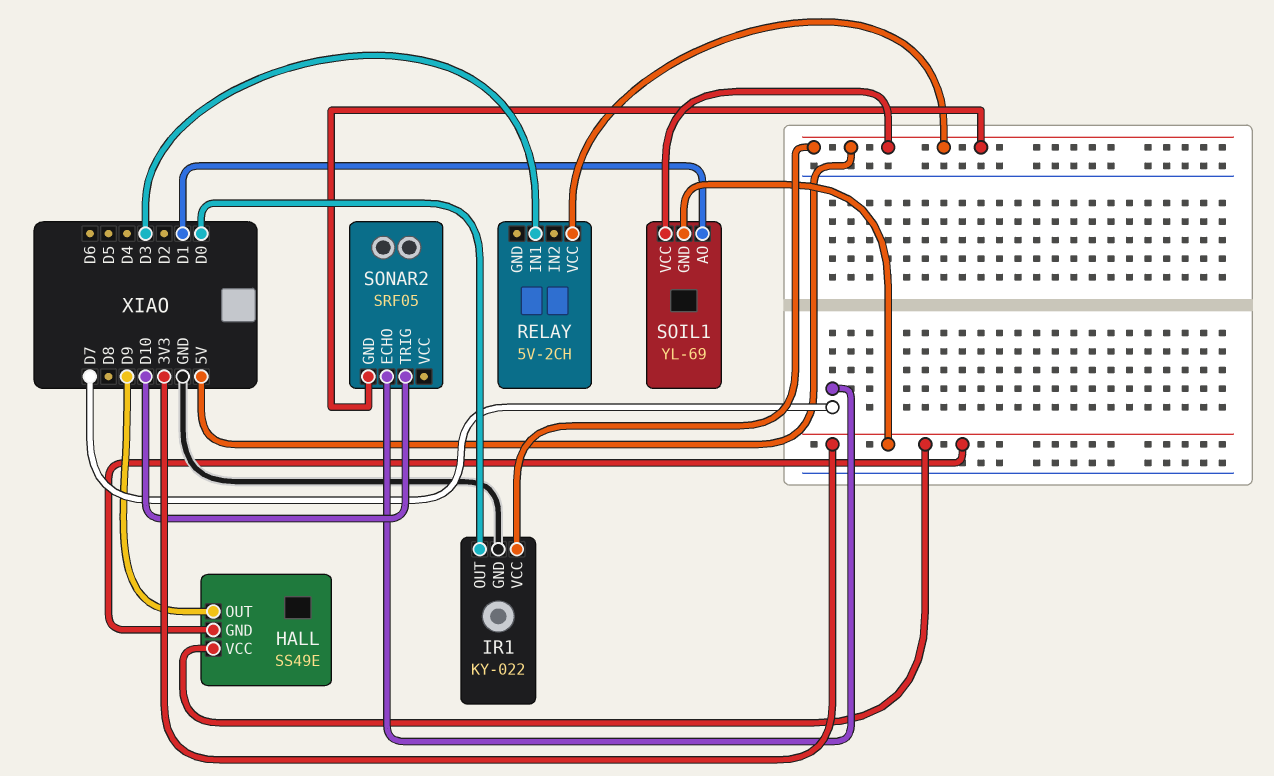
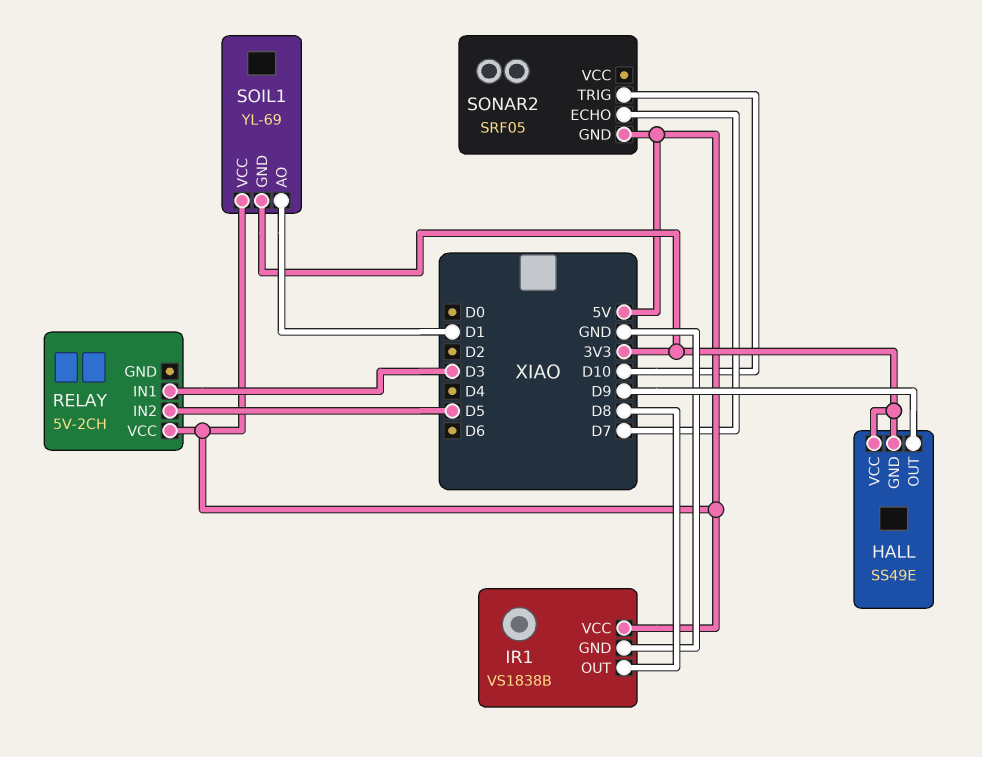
IR1: KY-022 -> VS1838B
IR1 pin OUT: D0 -> D8
RELAY pin IN2: none -> D5

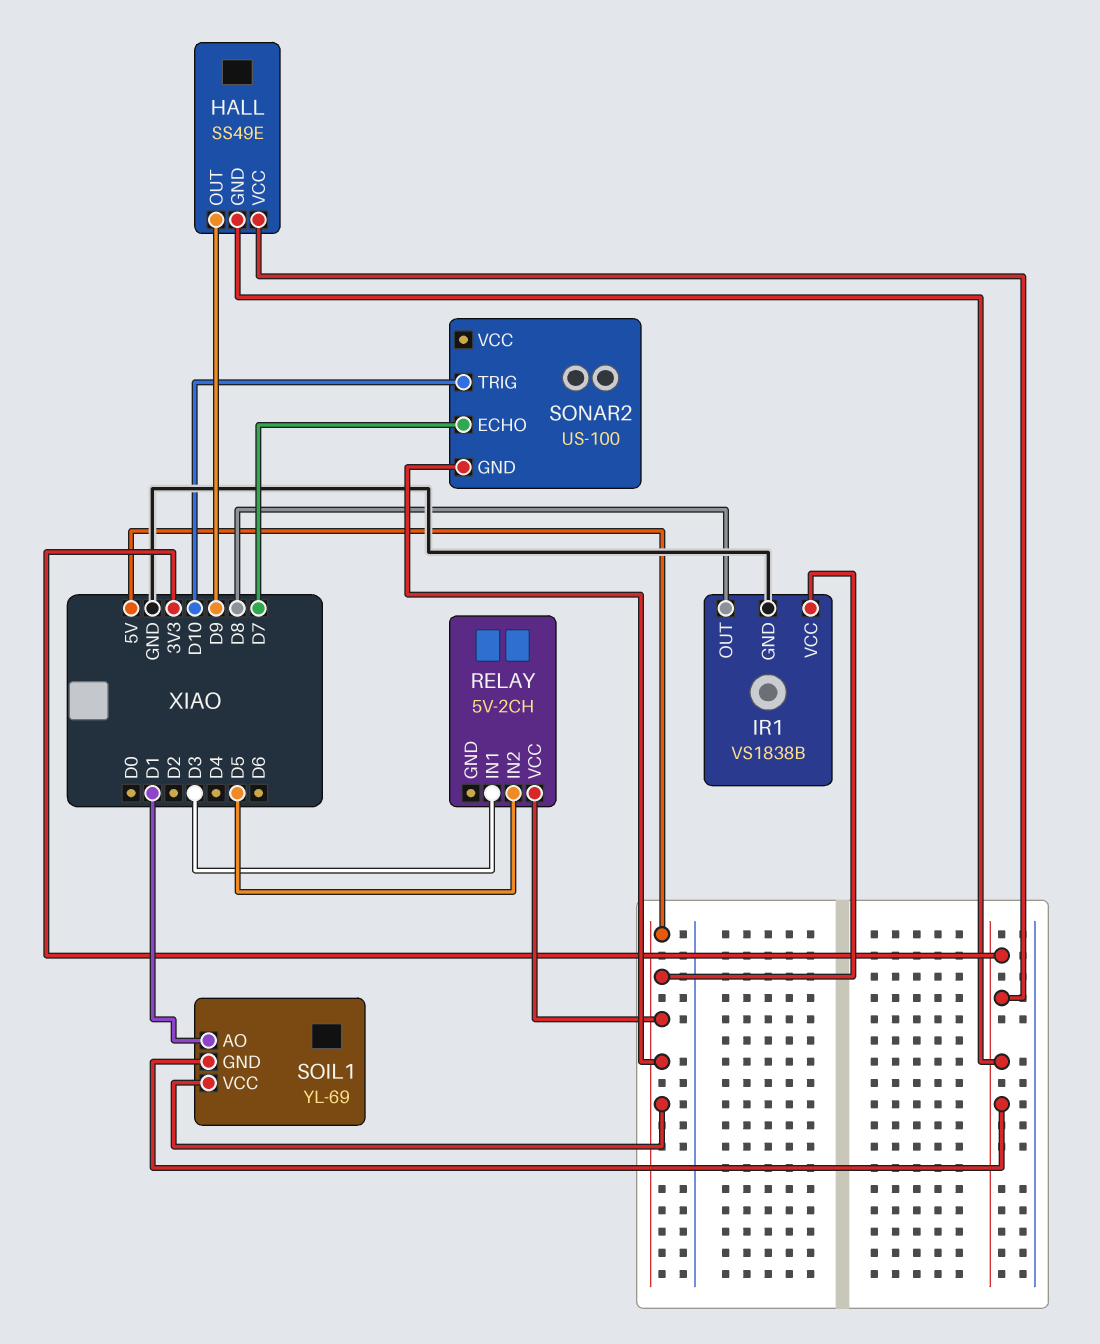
SONAR2: SRF05 -> US-100

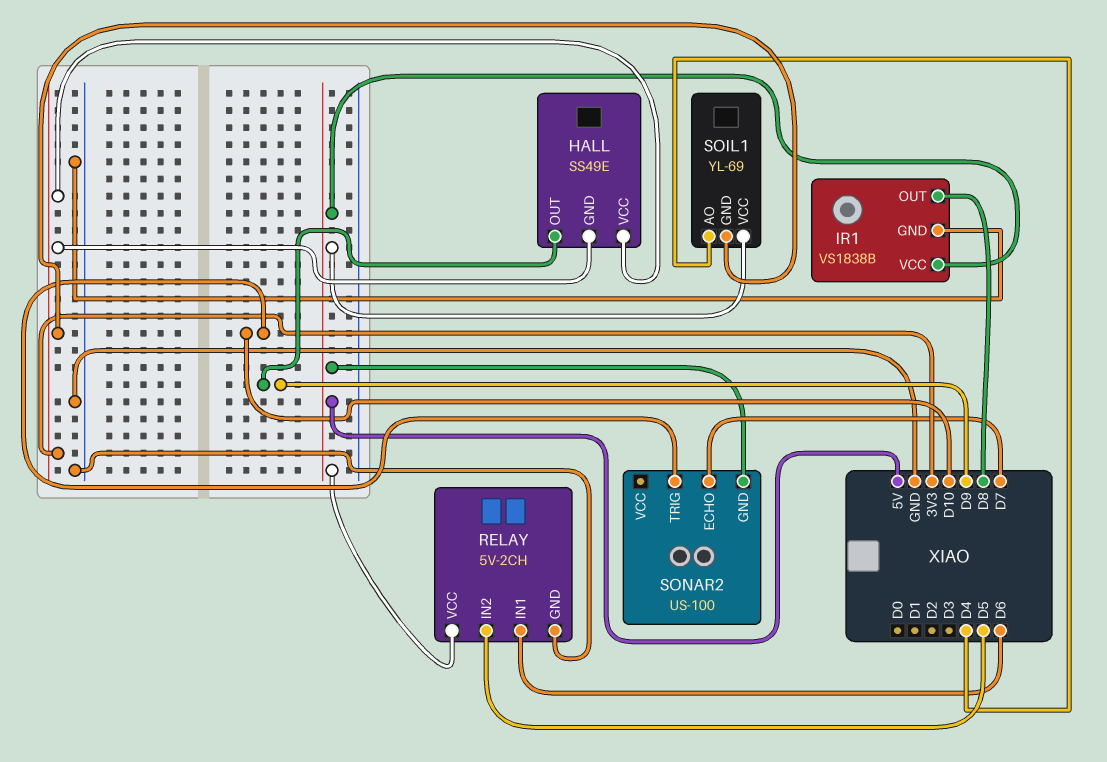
RELAY pin GND: none -> GND
RELAY pin IN1: D3 -> D6
SOIL1 pin AO: D1 -> D4

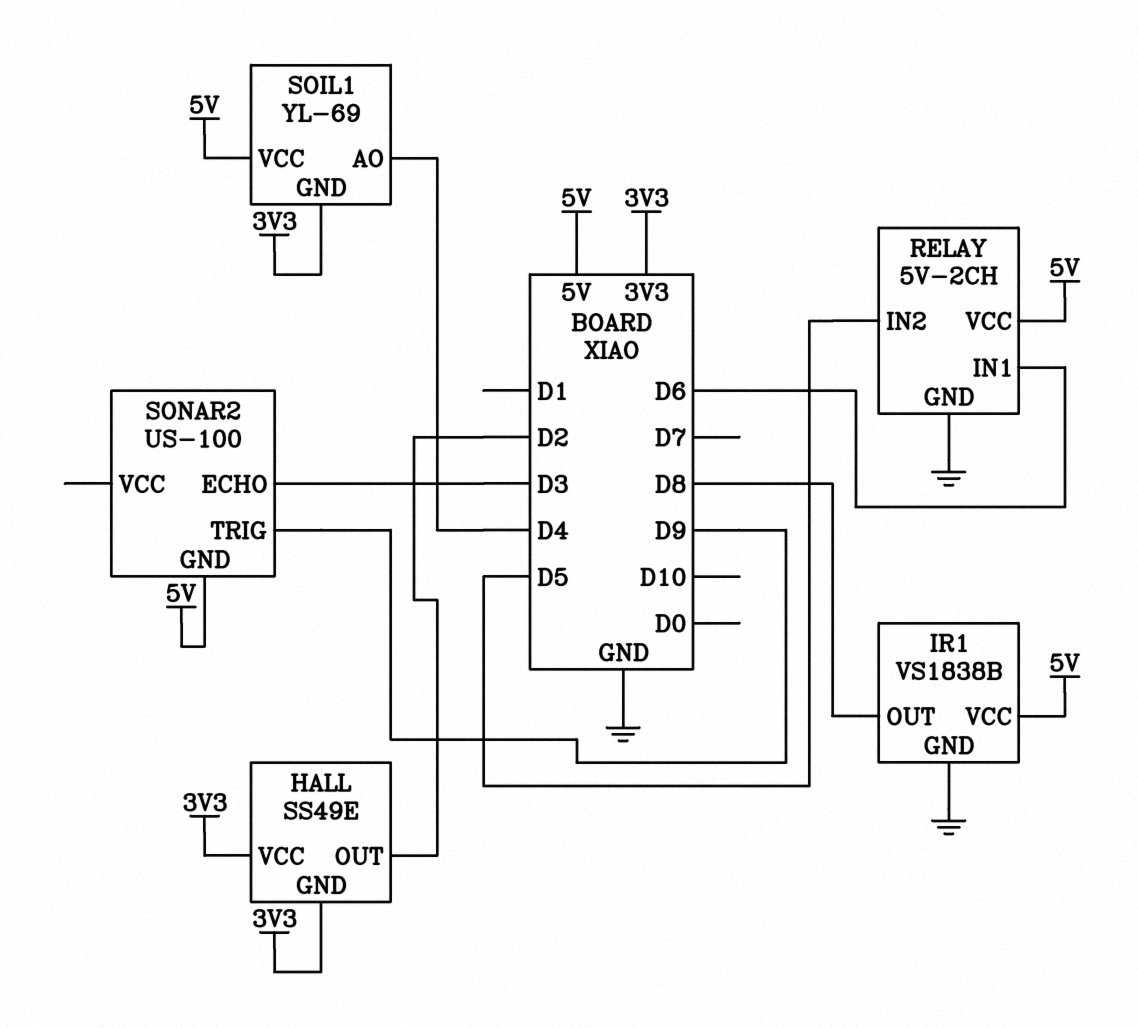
HALL pin OUT: D9 -> D2
SONAR2 pin ECHO: D7 -> D3
SONAR2 pin TRIG: D10 -> D9

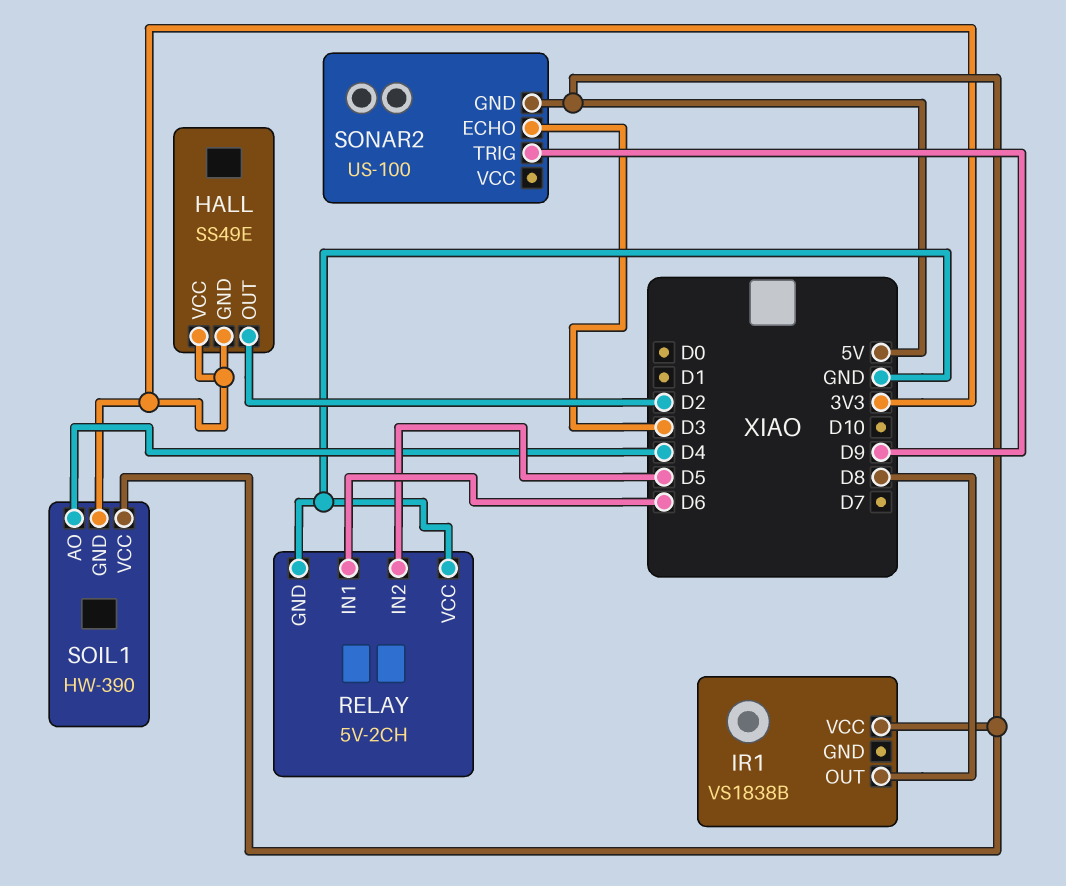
IR1 pin GND: GND -> none
RELAY pin VCC: 5V -> GND
SOIL1: YL-69 -> HW-390

